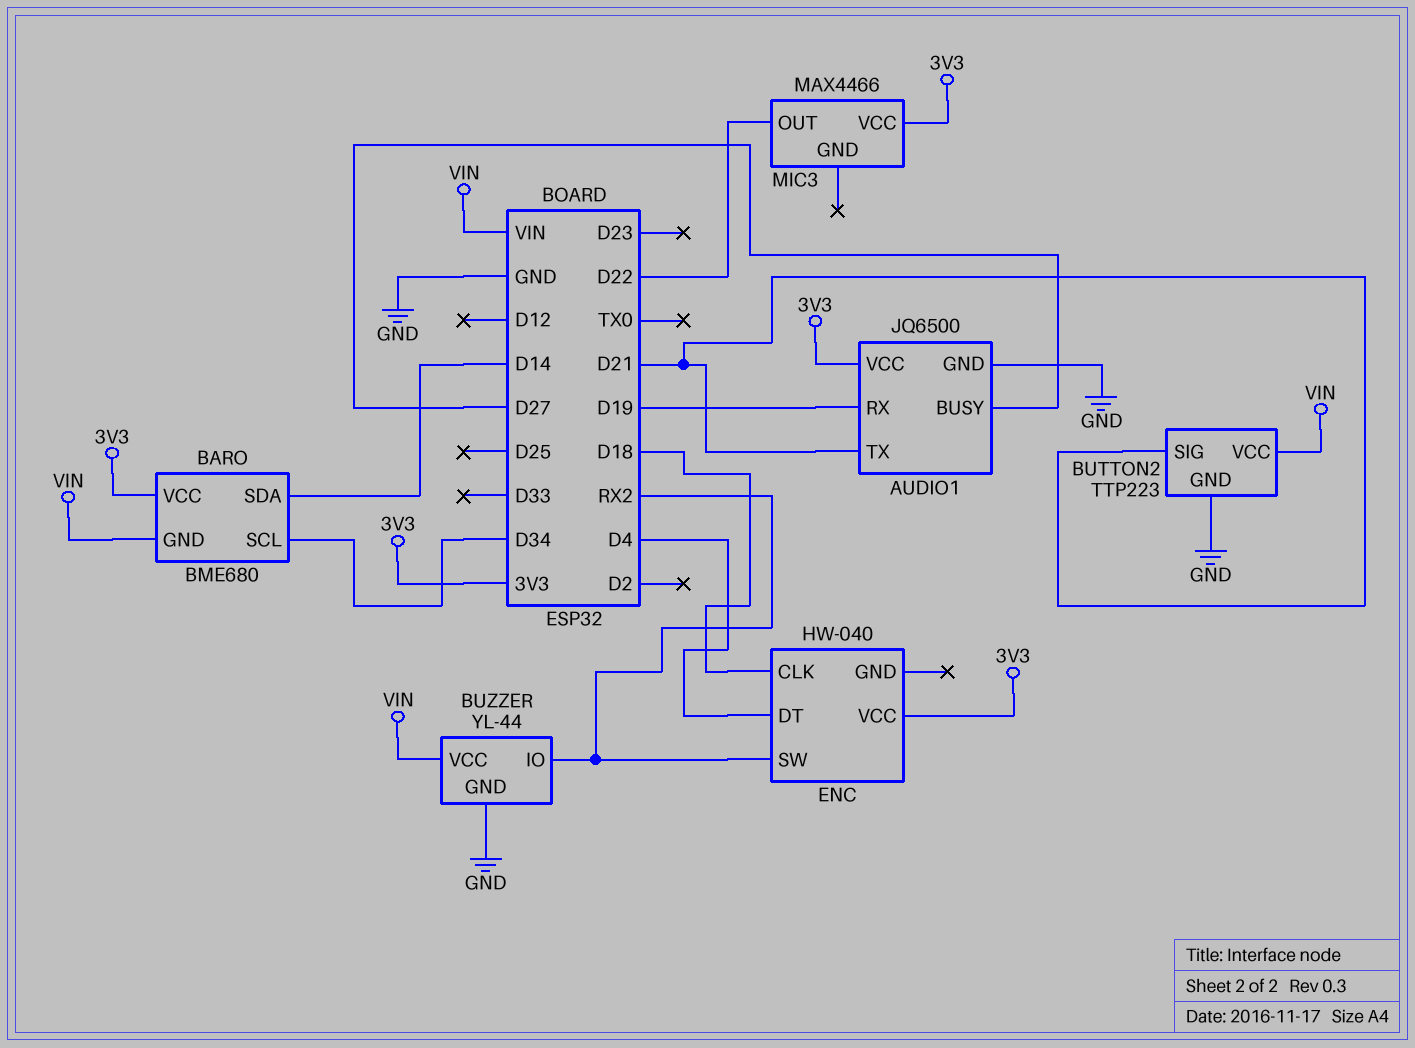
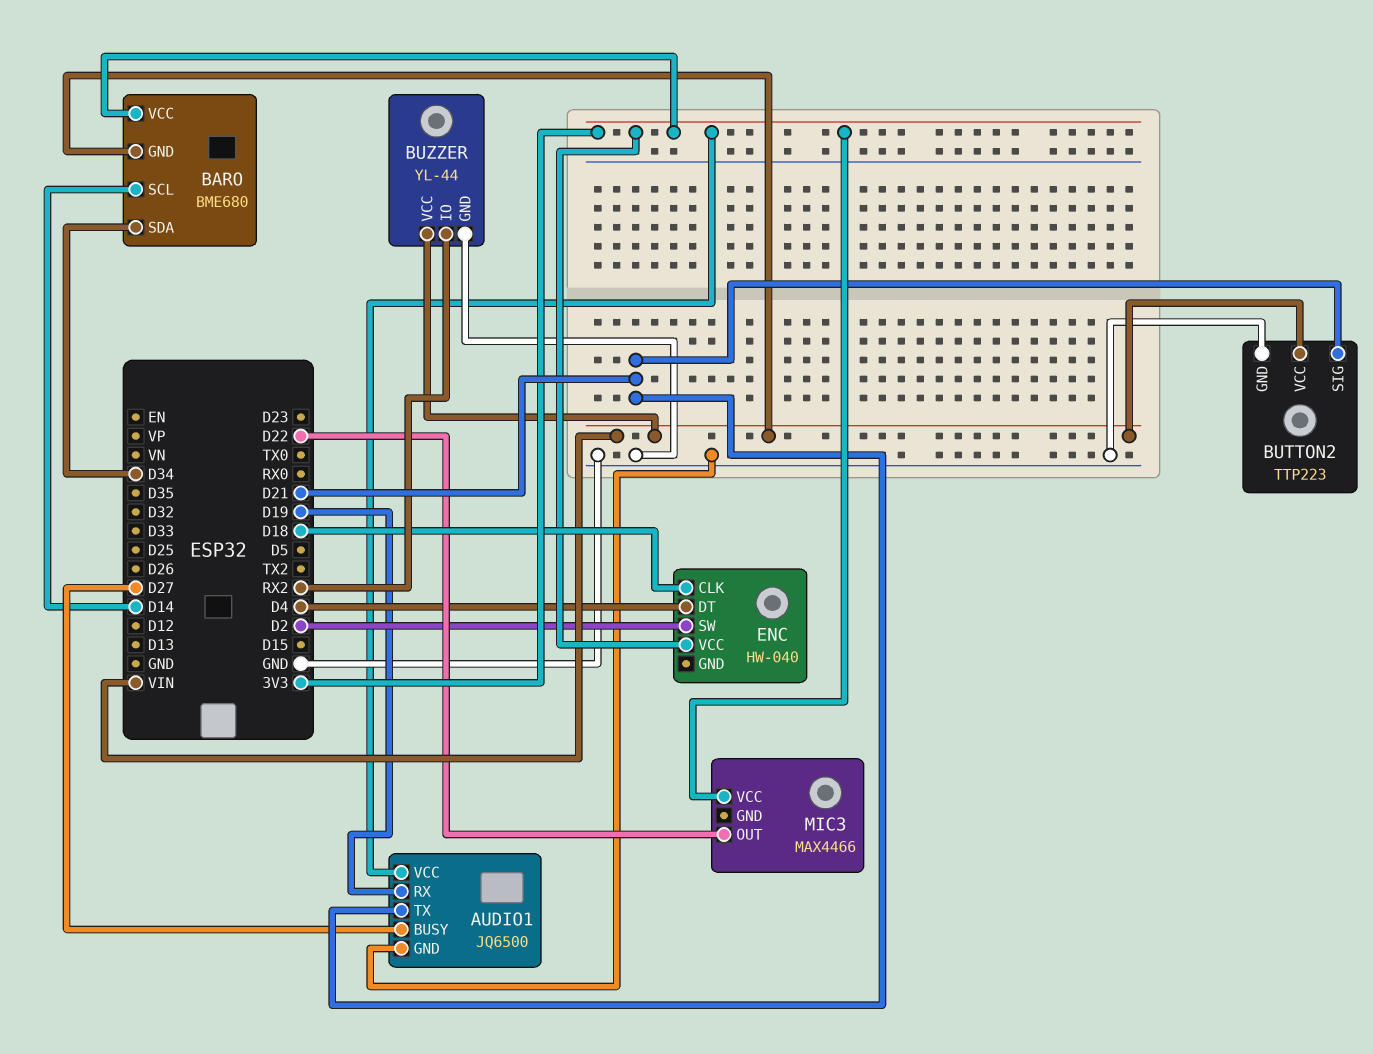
BARO pin SCL: D34 -> D14
BARO pin SDA: D14 -> D34
ENC pin SW: RX2 -> D2

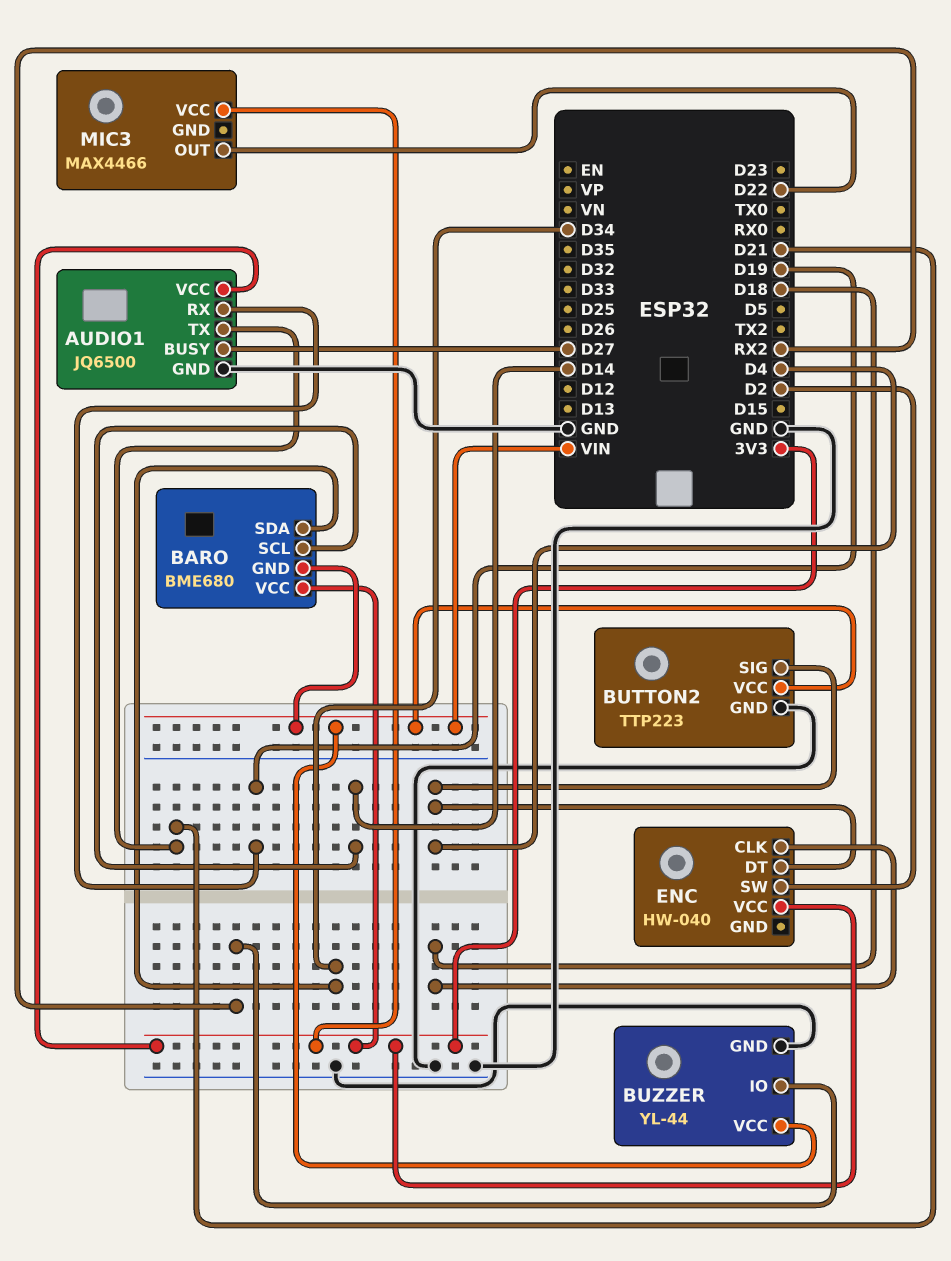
BUTTON2 pin SIG: D21 -> D4

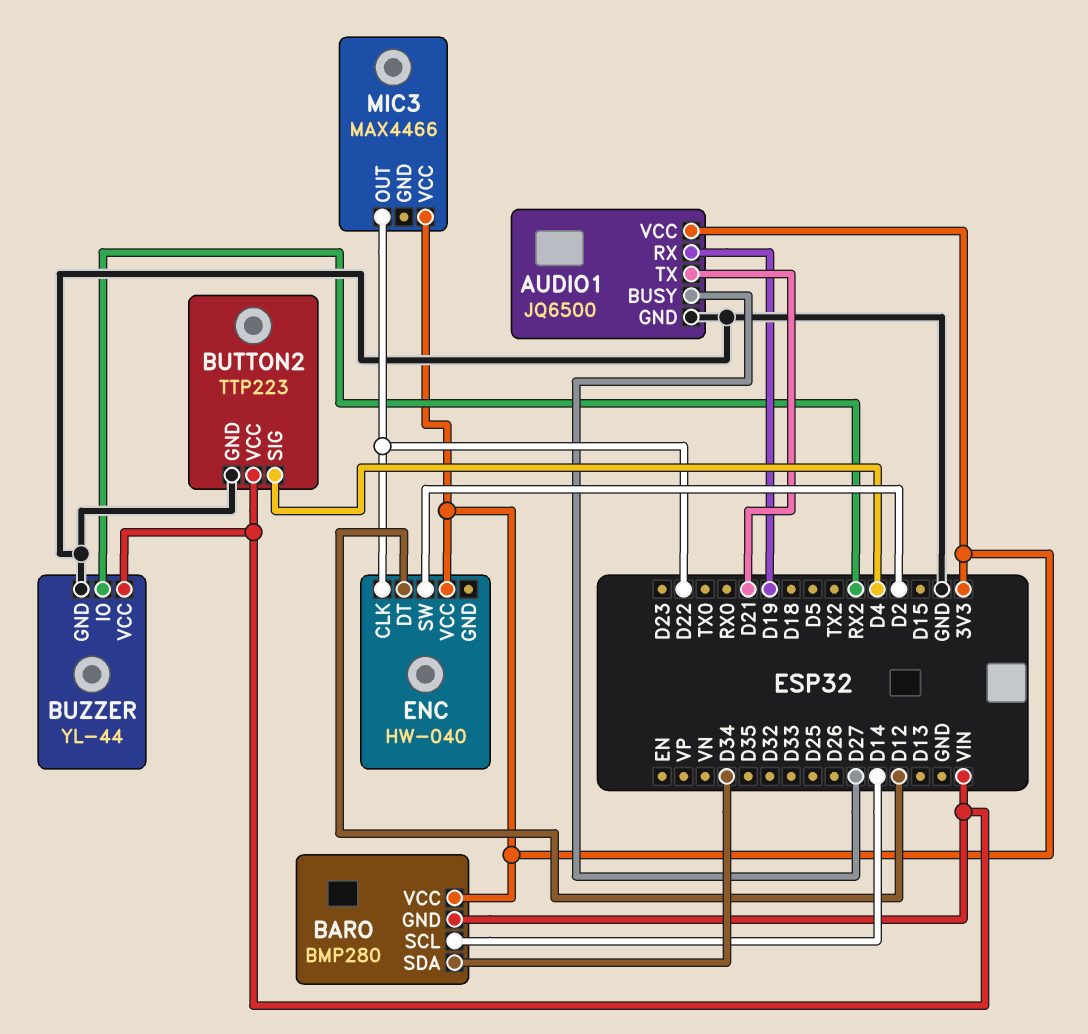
BARO: BME680 -> BMP280
ENC pin CLK: D18 -> D22
ENC pin DT: D4 -> D12

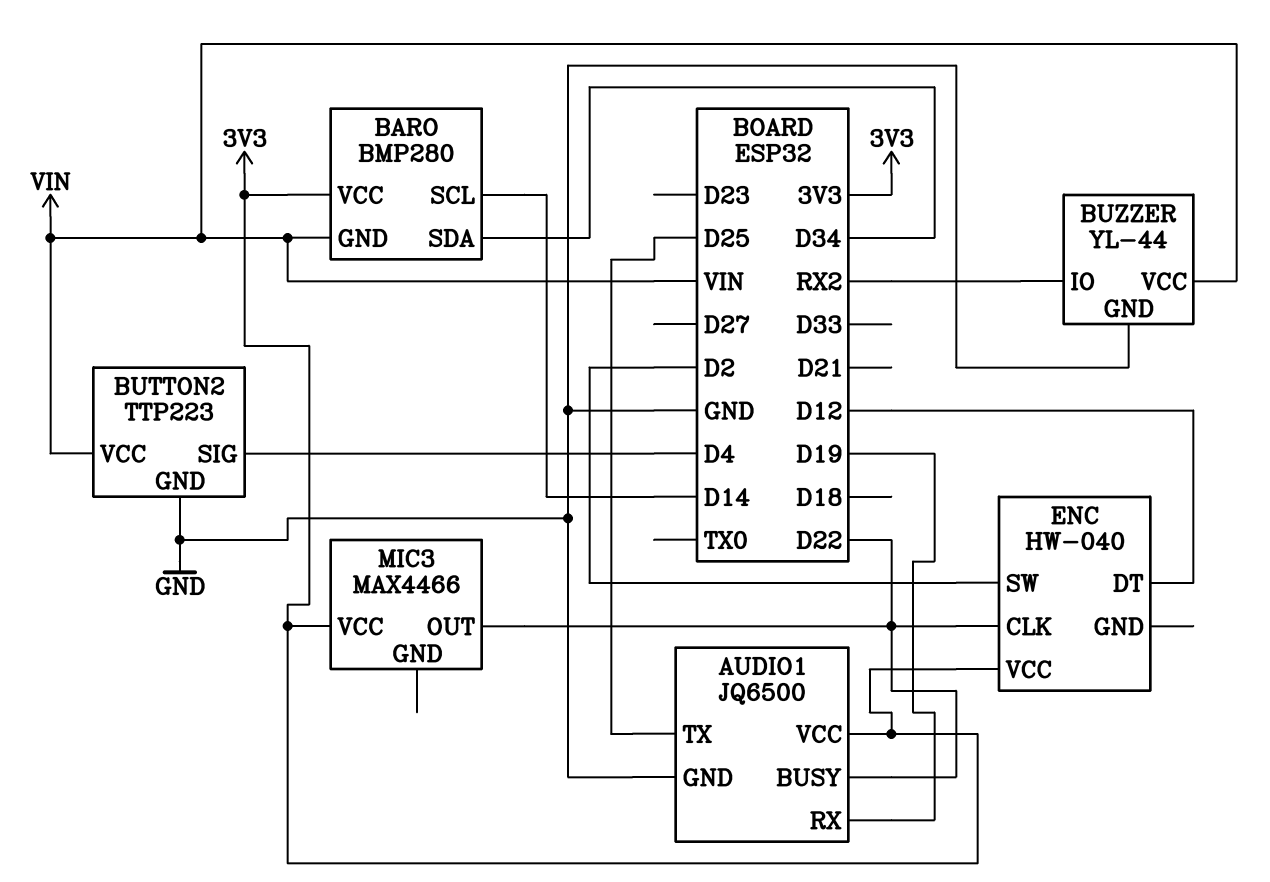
AUDIO1 pin BUSY: D27 -> D22
AUDIO1 pin TX: D21 -> D25

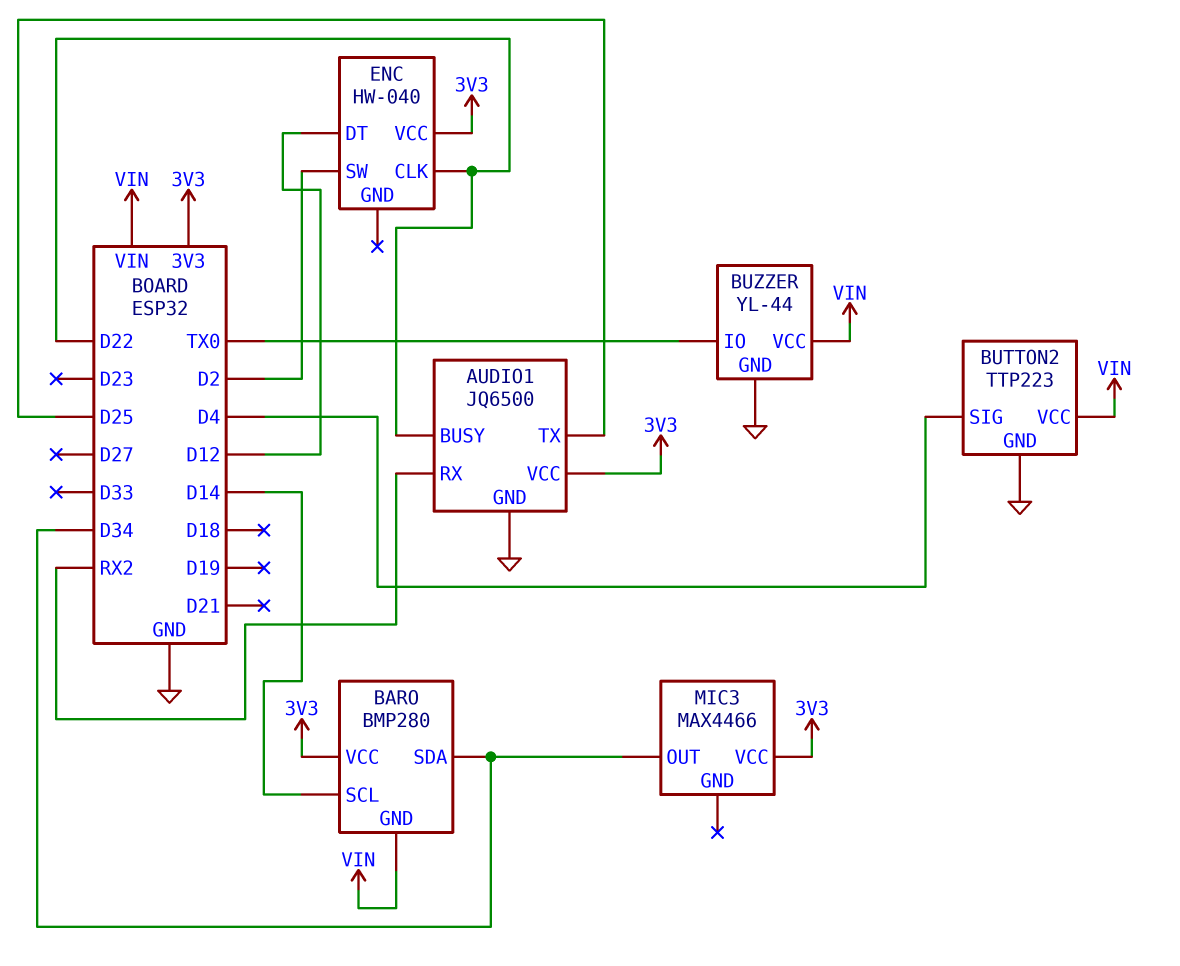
AUDIO1 pin RX: D19 -> RX2
BUZZER pin IO: RX2 -> TX0
MIC3 pin OUT: D22 -> D34

